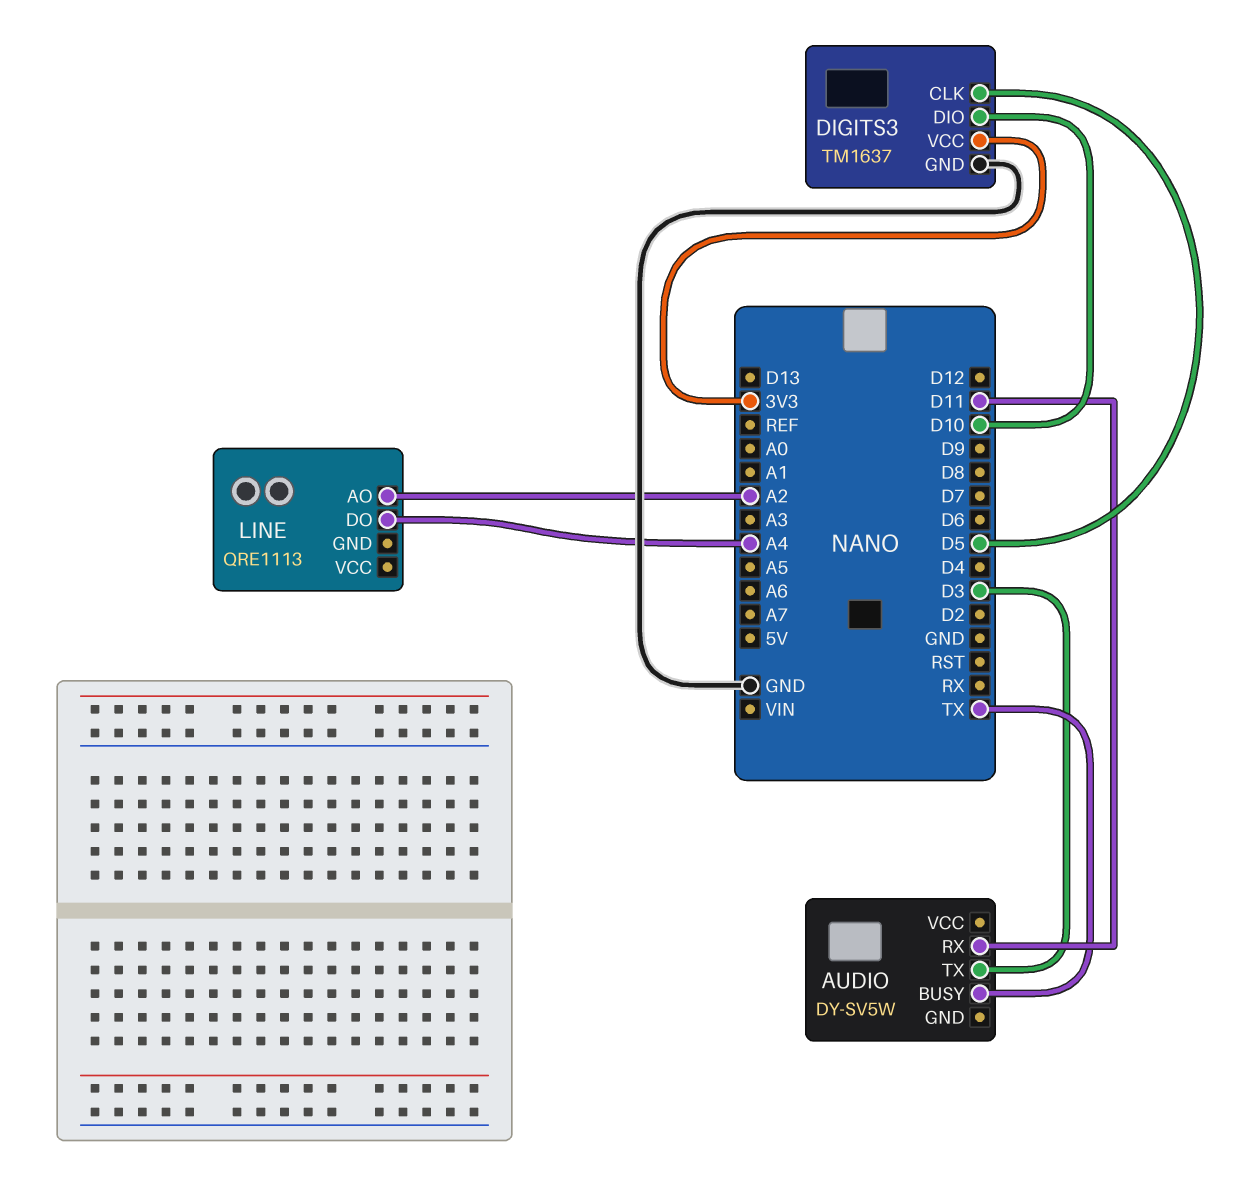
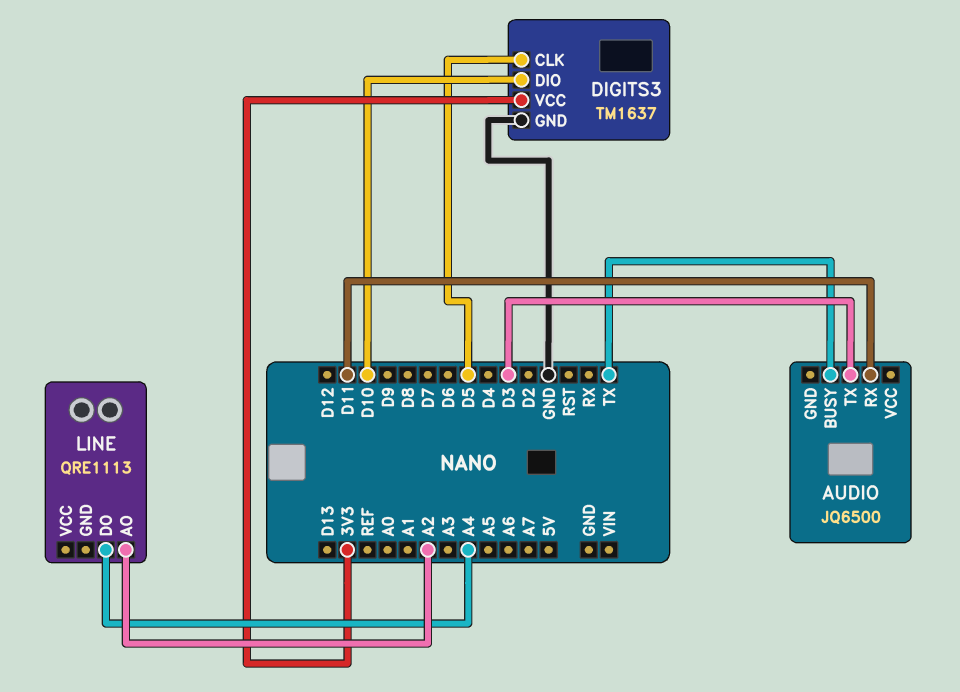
AUDIO: DY-SV5W -> JQ6500

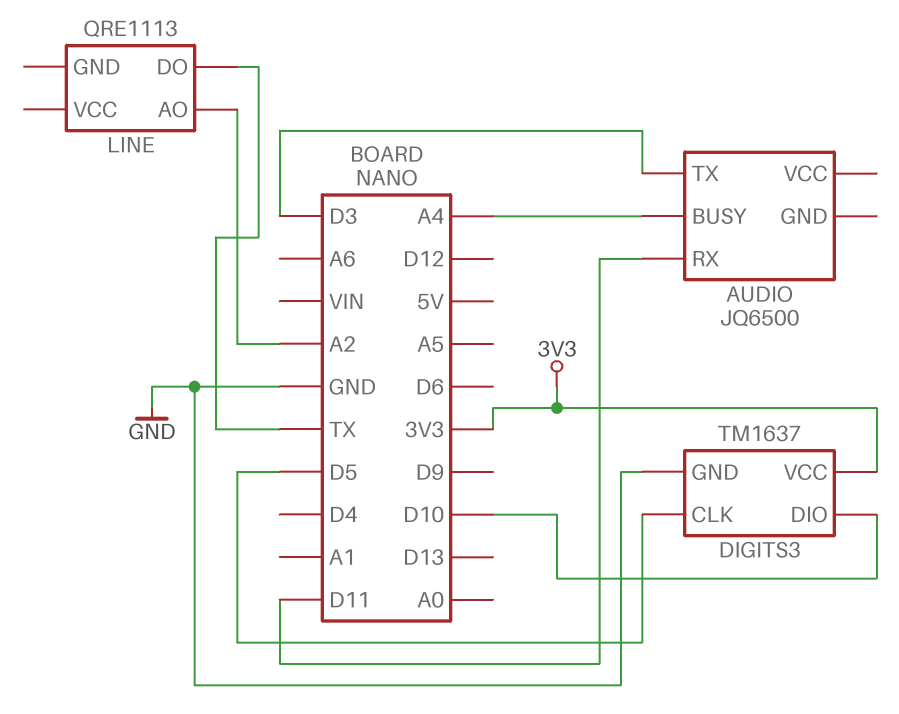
AUDIO pin BUSY: TX -> A4
LINE pin DO: A4 -> TX

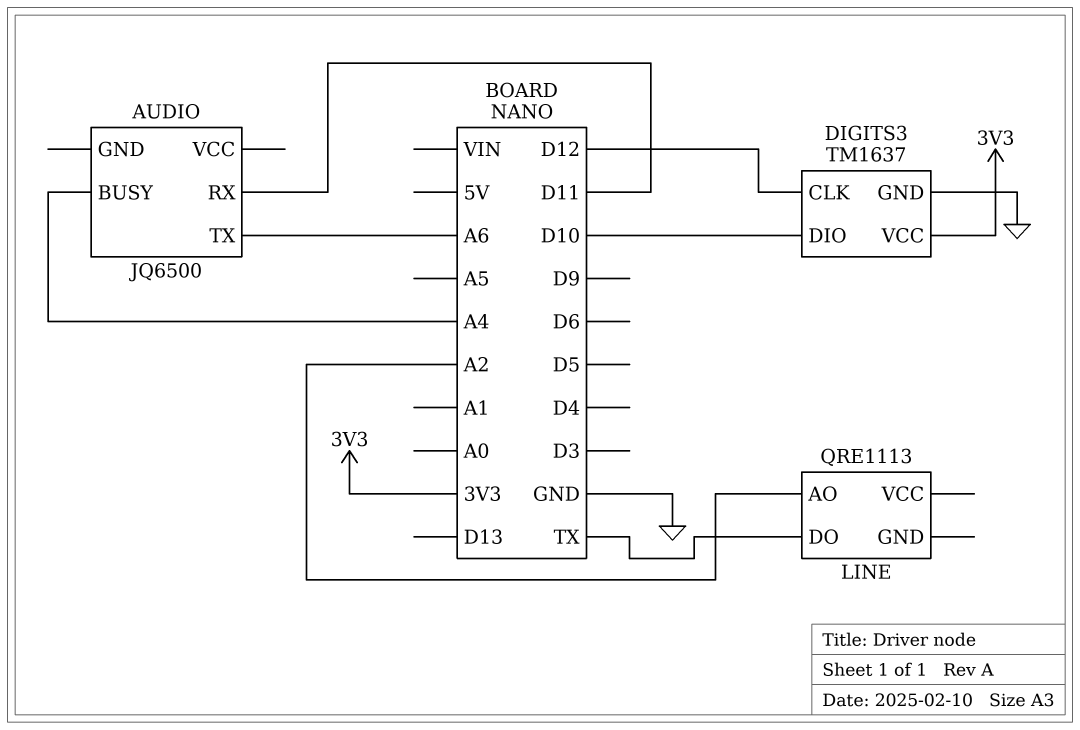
AUDIO pin TX: D3 -> A6
DIGITS3 pin CLK: D5 -> D12

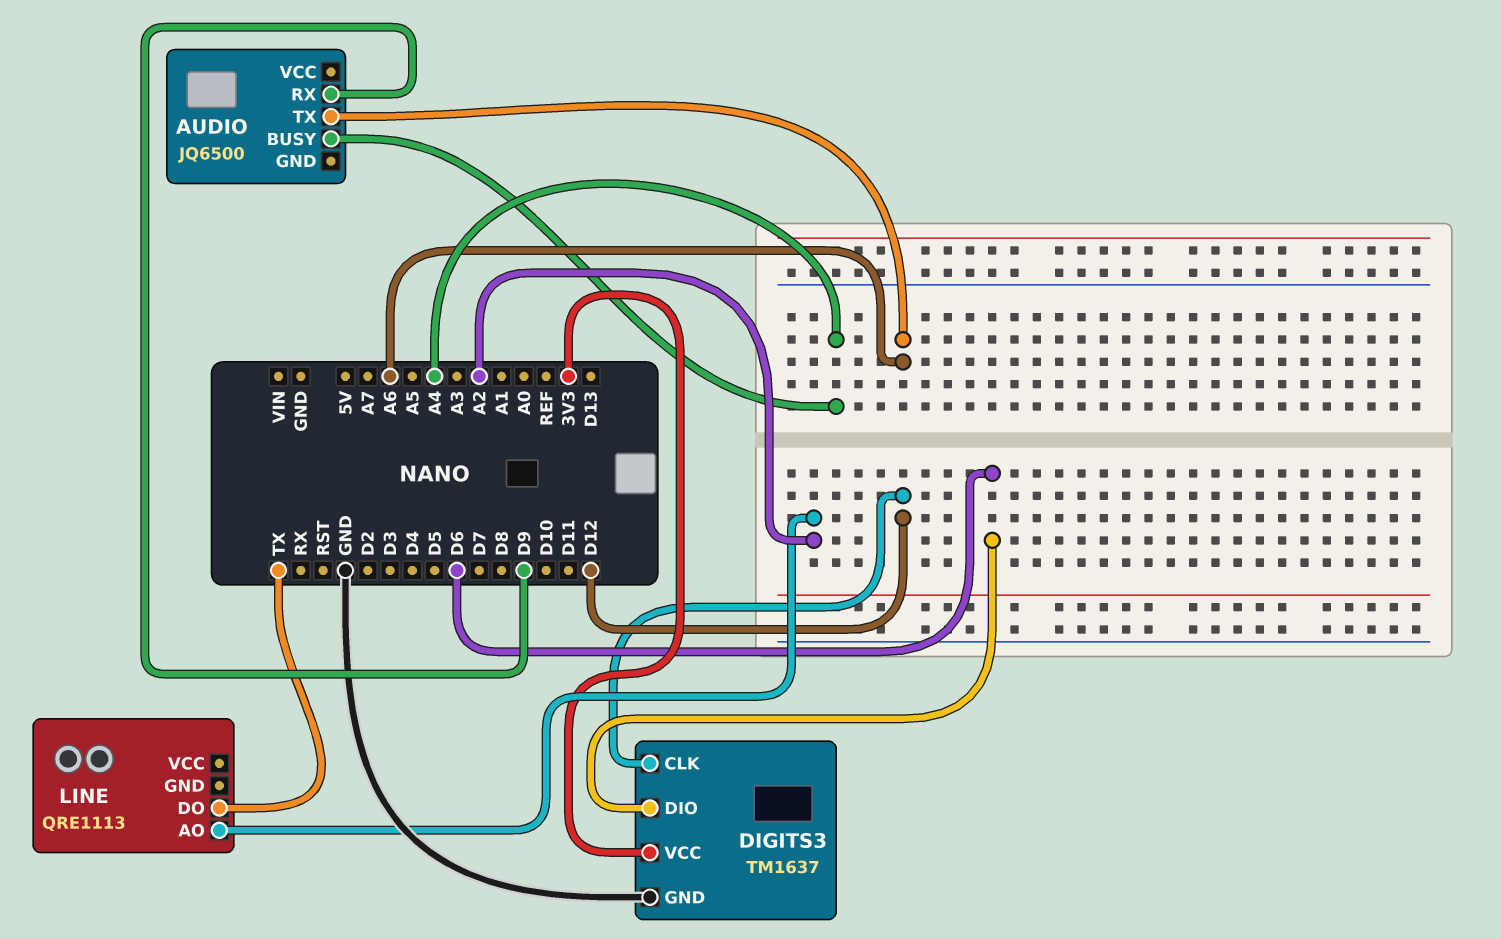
AUDIO pin RX: D11 -> D9
DIGITS3 pin DIO: D10 -> D6

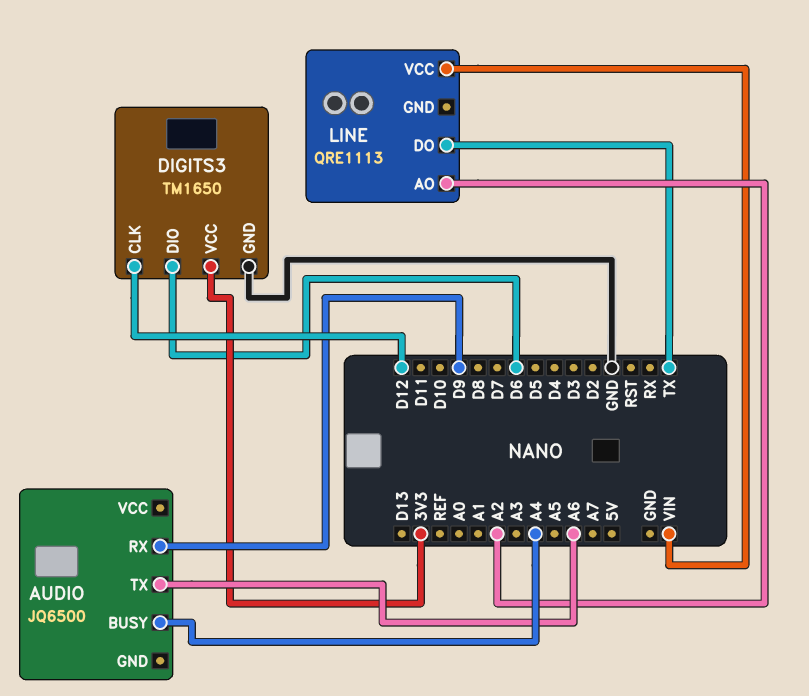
DIGITS3: TM1637 -> TM1650
LINE pin VCC: none -> VIN

